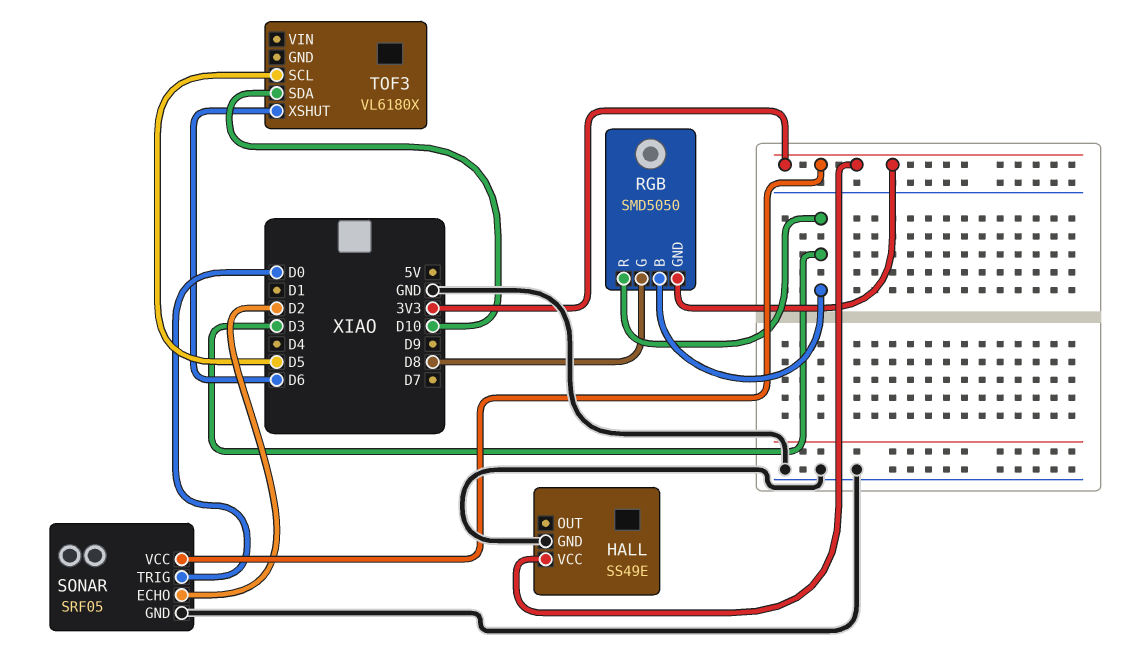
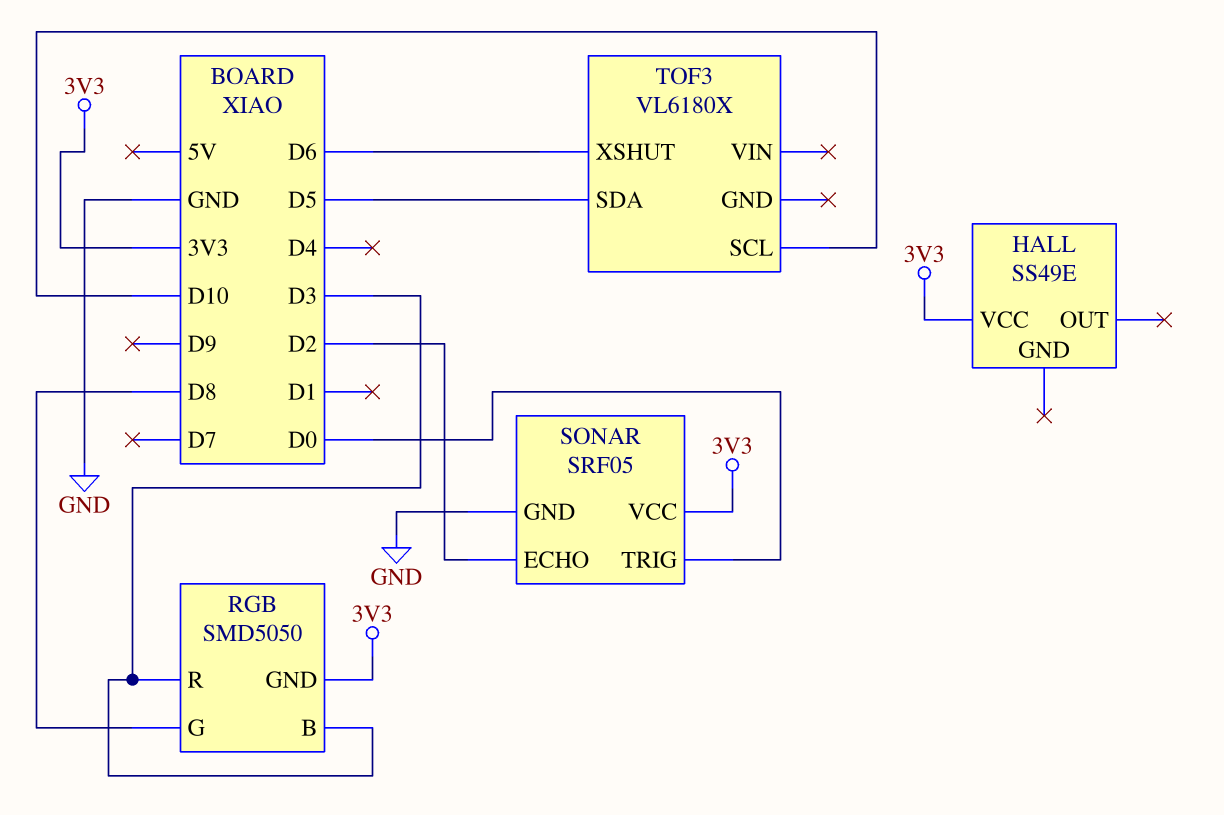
HALL pin GND: GND -> none
TOF3 pin SCL: D5 -> D10
TOF3 pin SDA: D10 -> D5

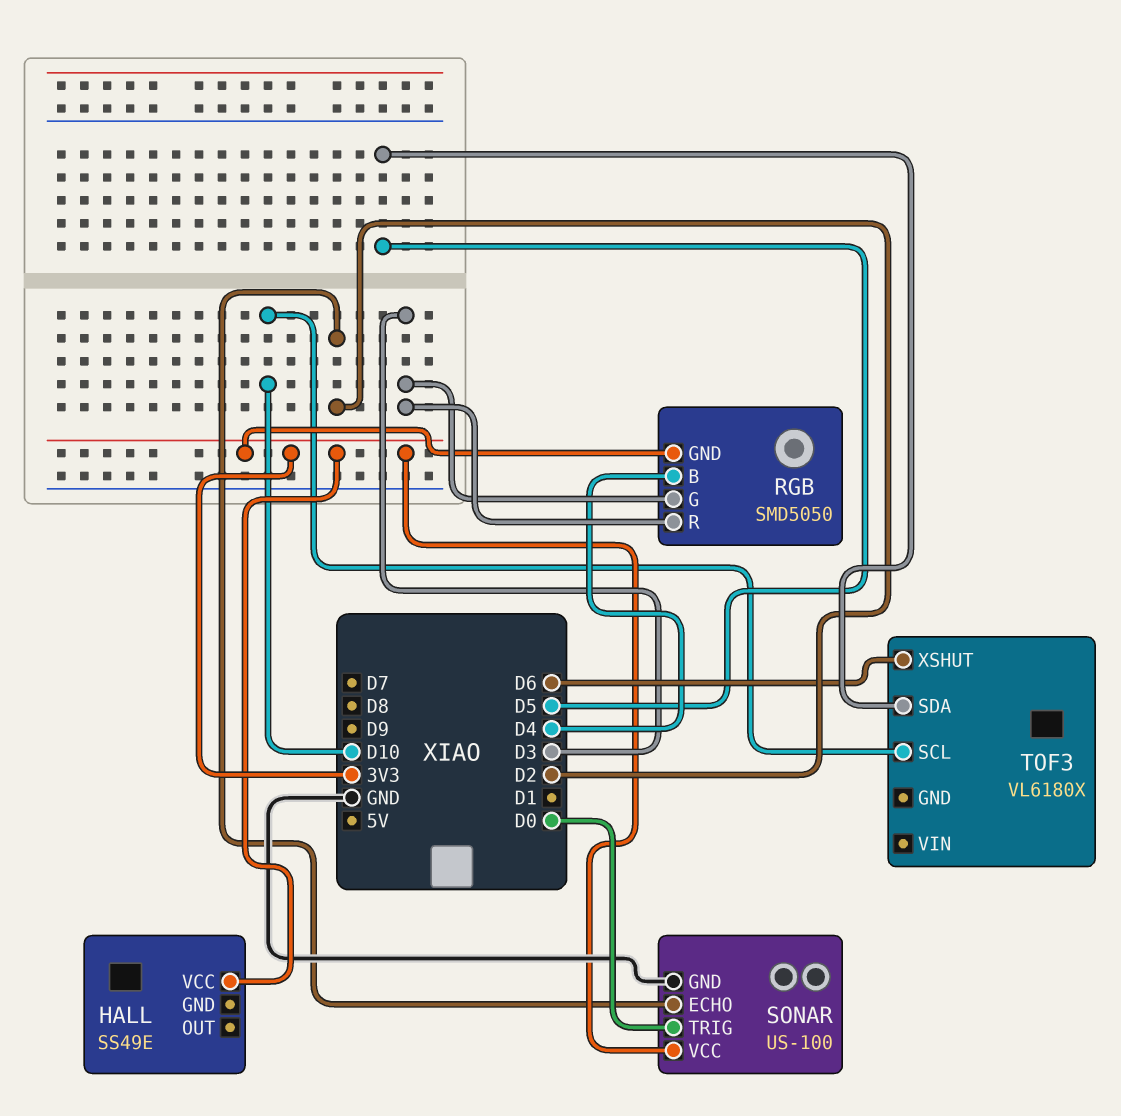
RGB pin B: D3 -> D4
RGB pin G: D8 -> D3
SONAR: SRF05 -> US-100

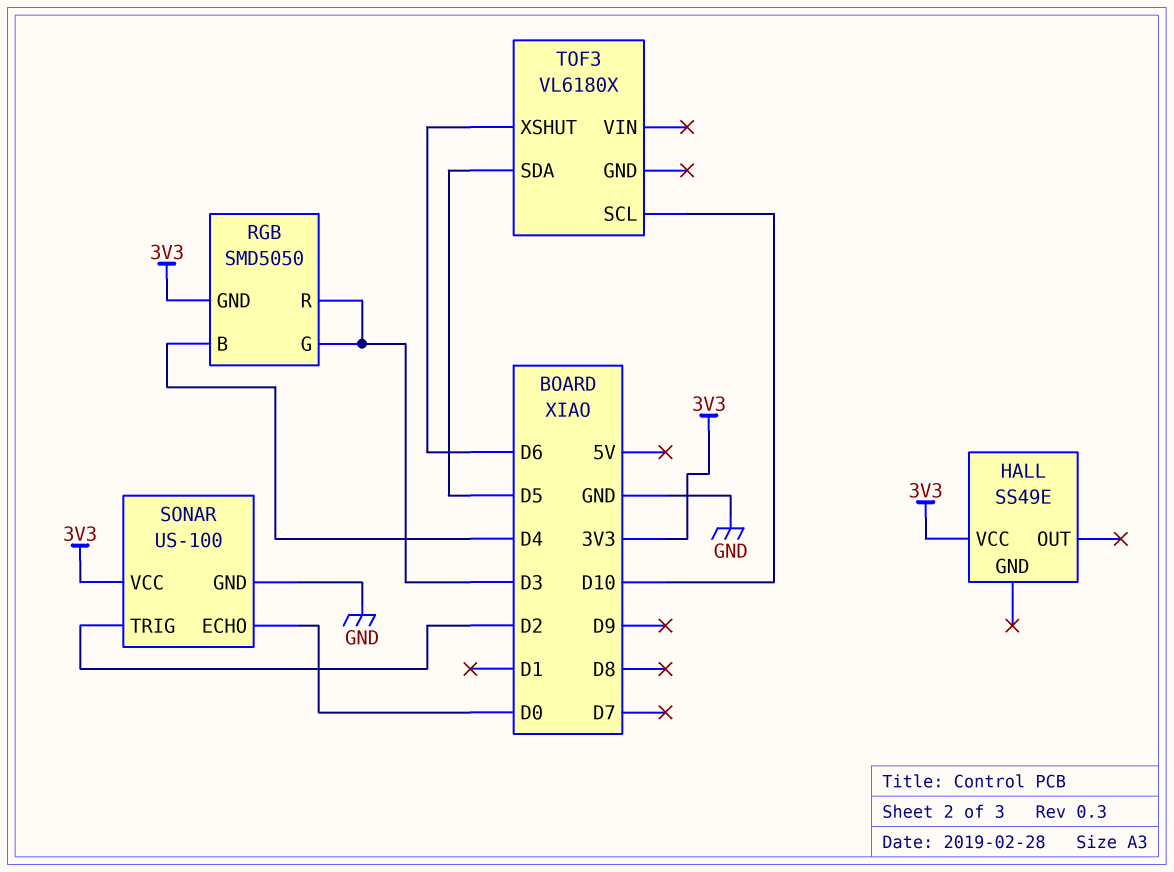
SONAR pin ECHO: D2 -> D0
SONAR pin TRIG: D0 -> D2

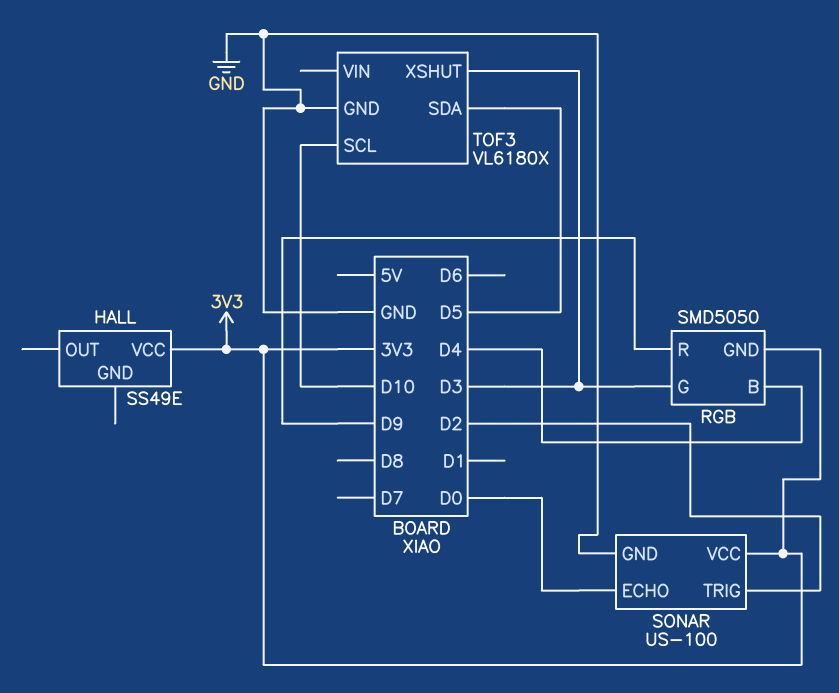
RGB pin R: D3 -> D9
TOF3 pin GND: none -> GND
TOF3 pin XSHUT: D6 -> D3

